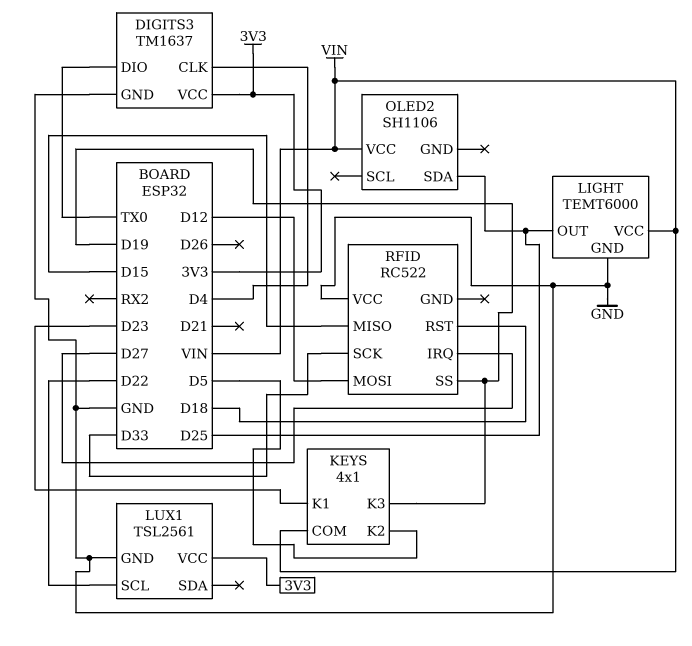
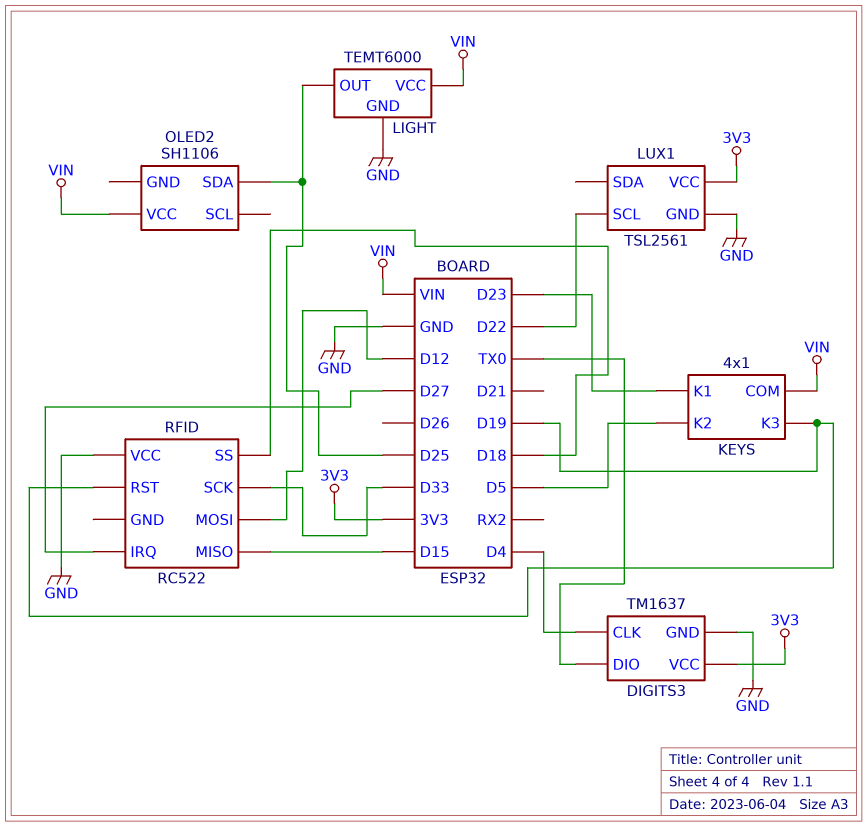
RFID pin RST: D18 -> D19
RFID pin SS: D19 -> D18

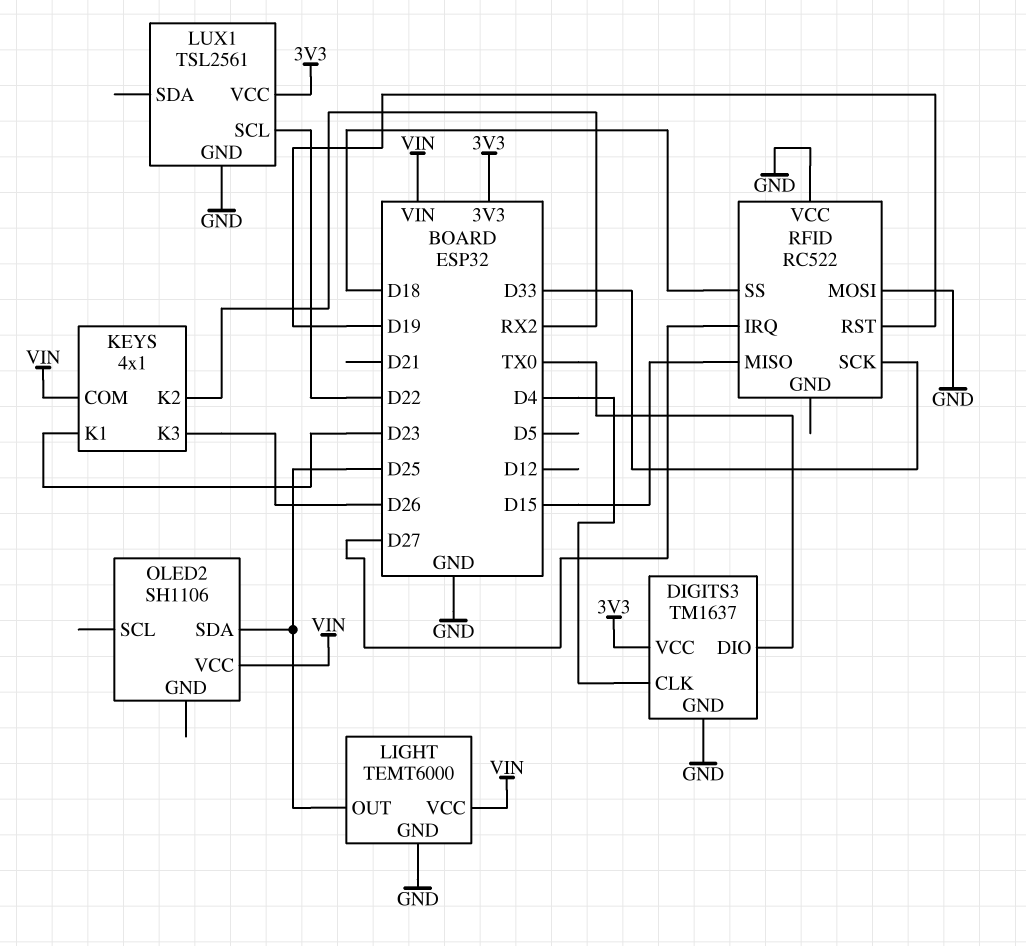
KEYS pin K2: D5 -> RX2
KEYS pin K3: D19 -> D26
RFID pin MOSI: D12 -> GND

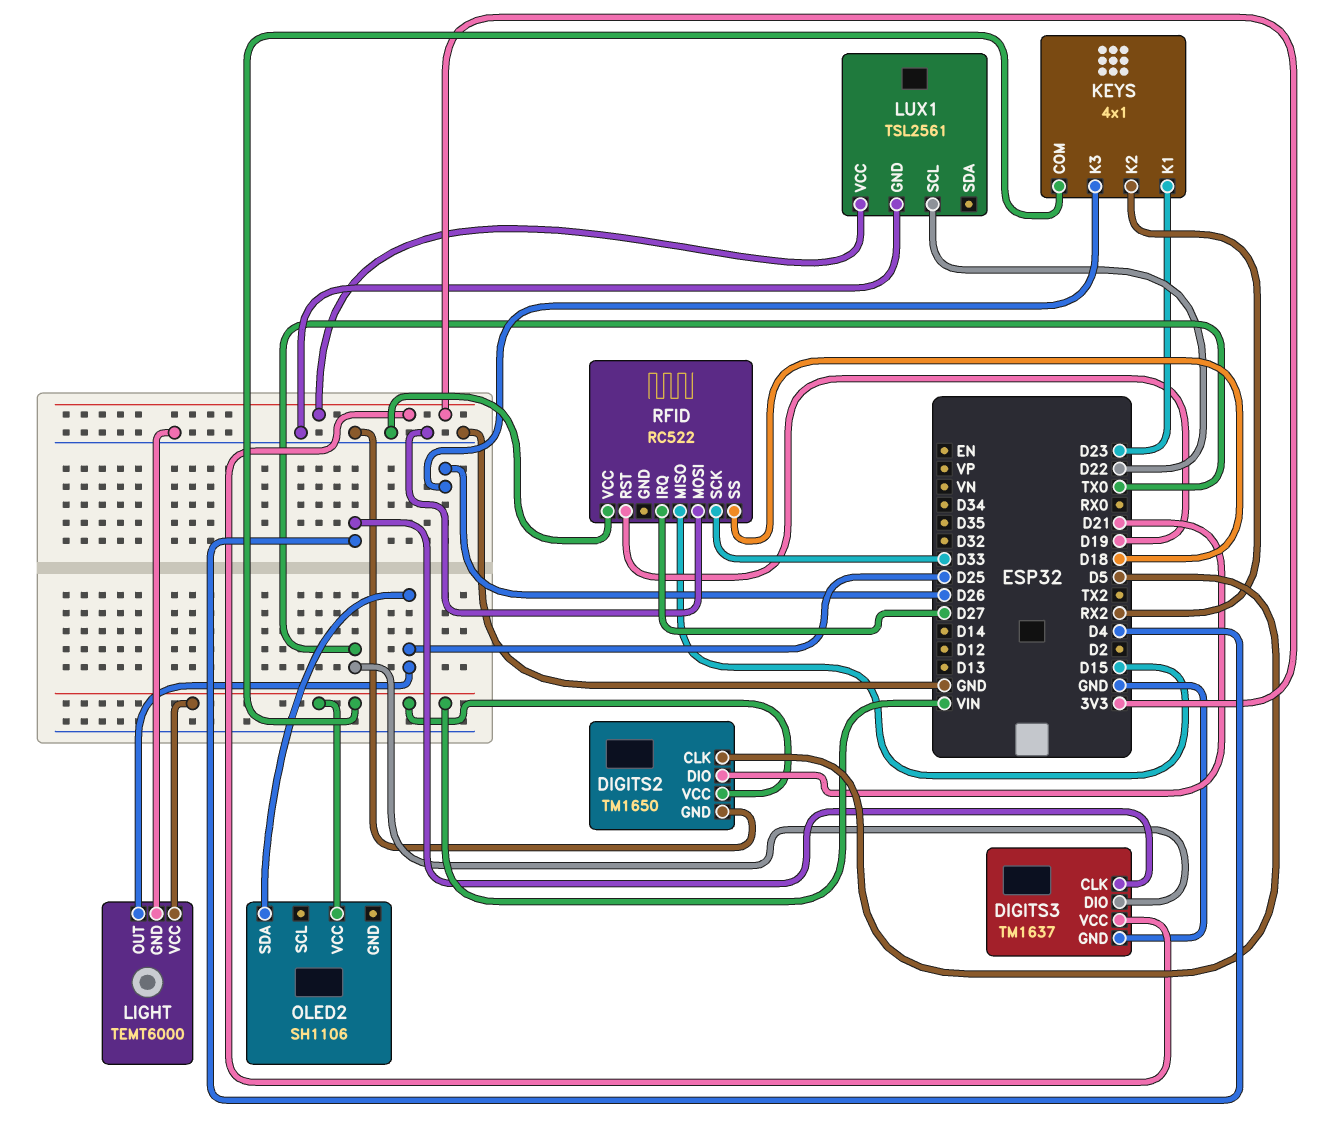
DIGITS2: none -> TM1650
DIGITS2 pin CLK: none -> D5
DIGITS2 pin DIO: none -> D21
DIGITS2 pin GND: none -> GND
DIGITS2 pin VCC: none -> VIN

